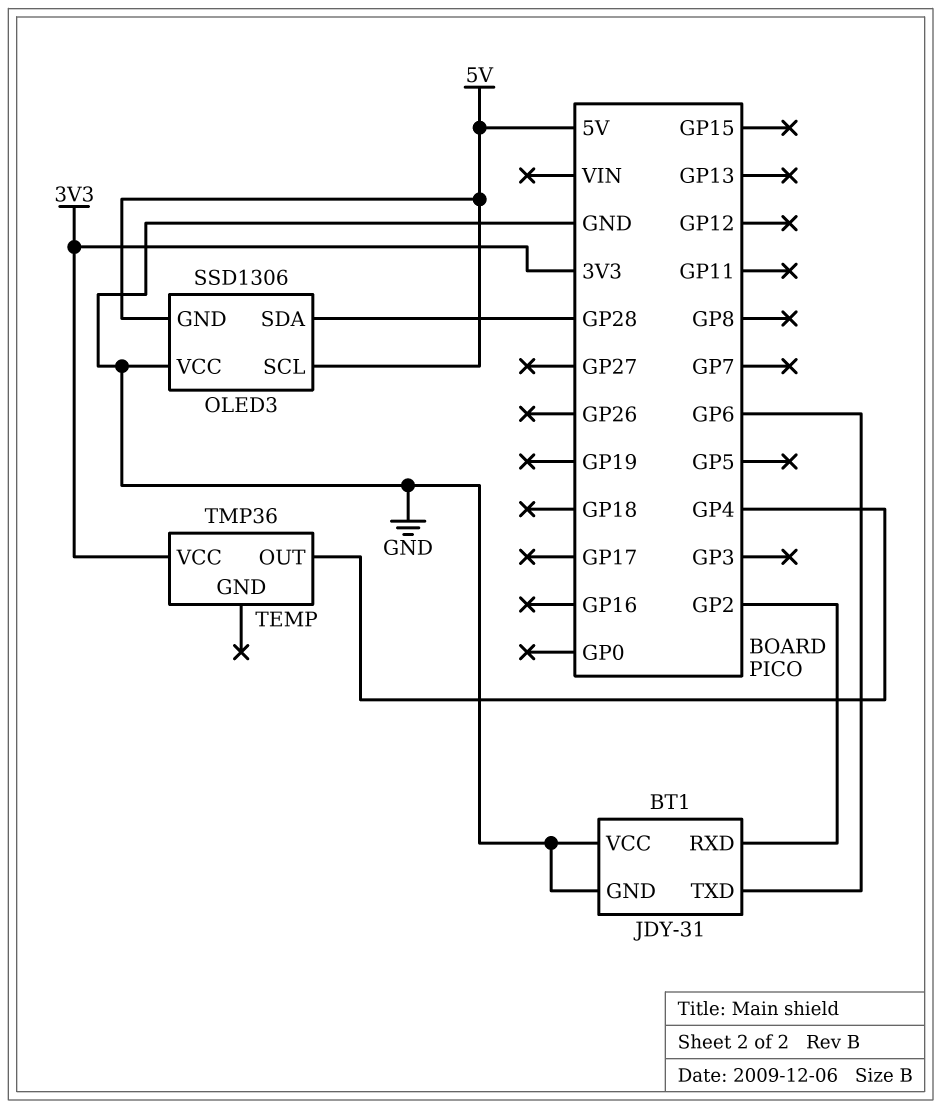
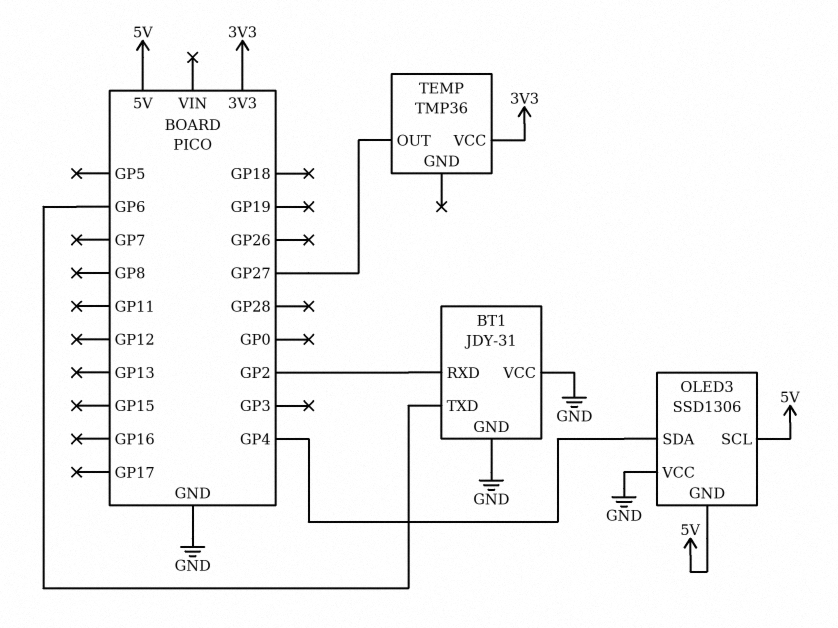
OLED3 pin SDA: GP28 -> GP4
TEMP pin OUT: GP4 -> GP27

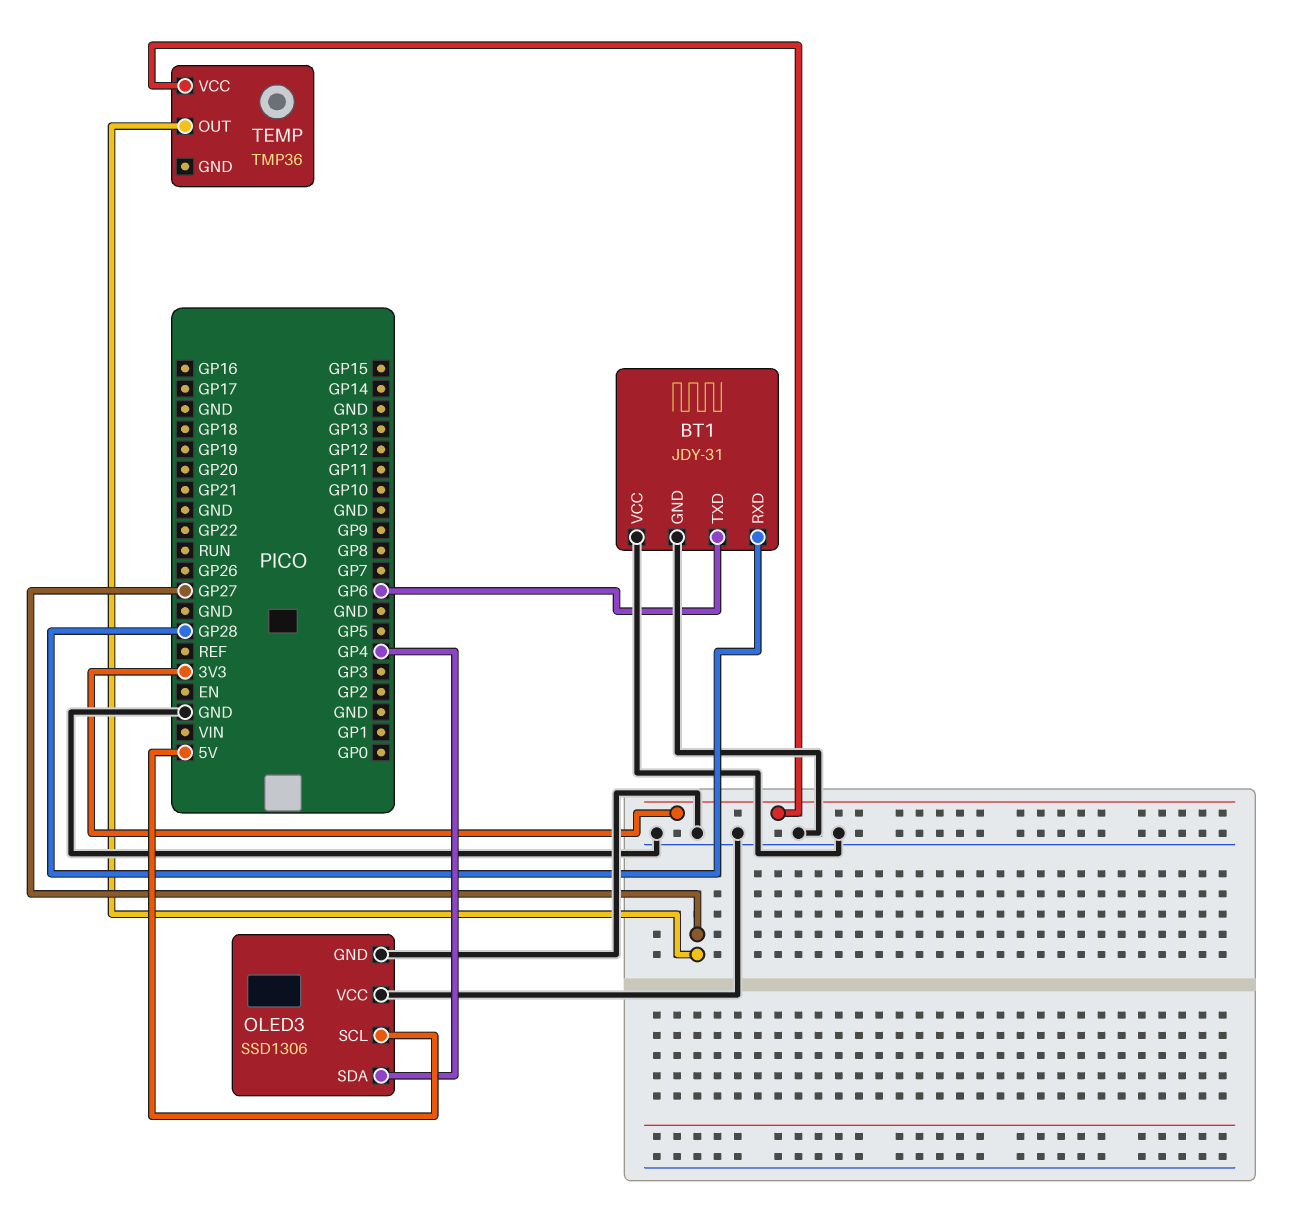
BT1 pin RXD: GP2 -> GP28
OLED3 pin GND: 5V -> GND

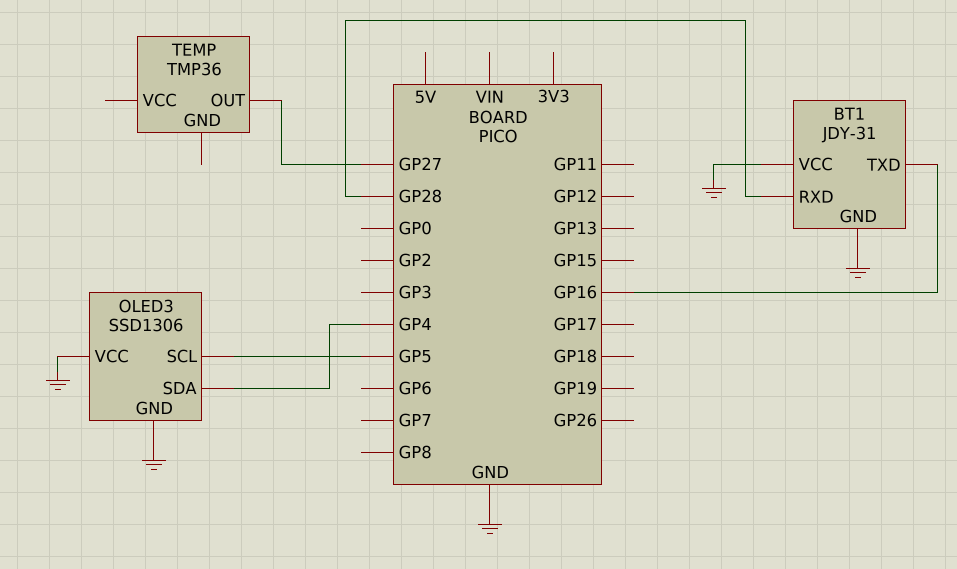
BT1 pin TXD: GP6 -> GP16
OLED3 pin SCL: 5V -> GP5
TEMP pin VCC: 3V3 -> none

